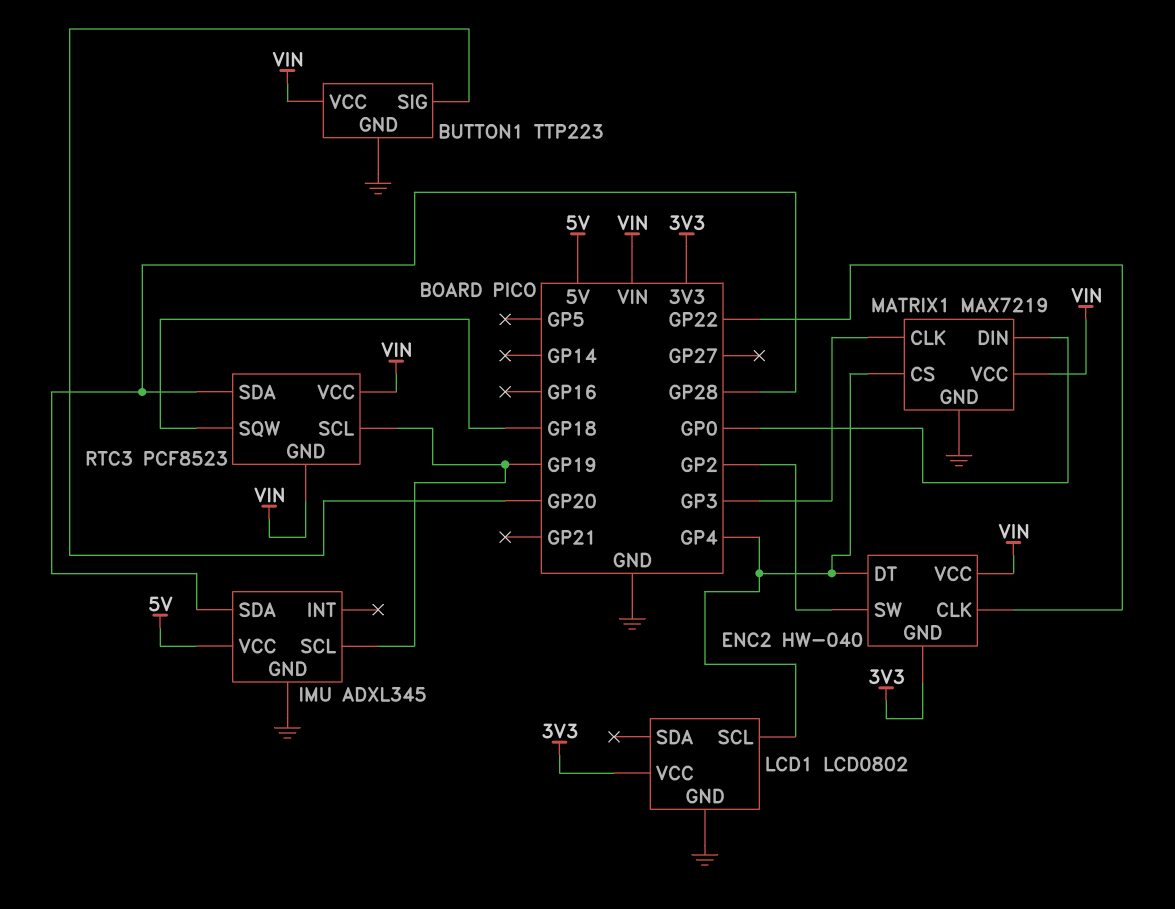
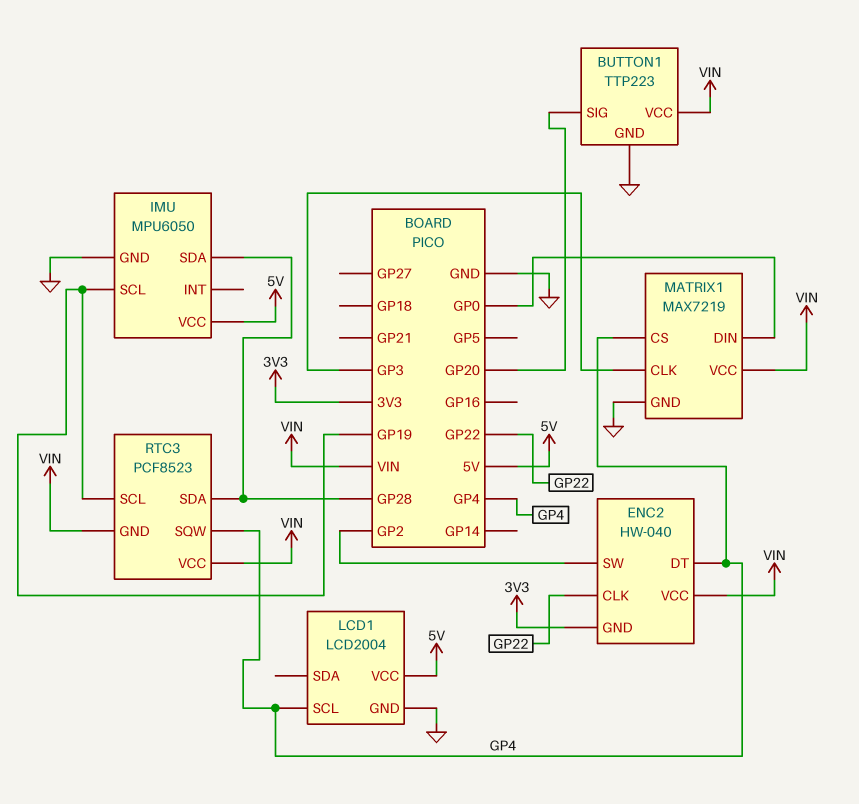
IMU: ADXL345 -> MPU6050
LCD1: LCD0802 -> LCD2004
LCD1 pin VCC: 3V3 -> 5V
RTC3 pin SQW: GP18 -> GP4

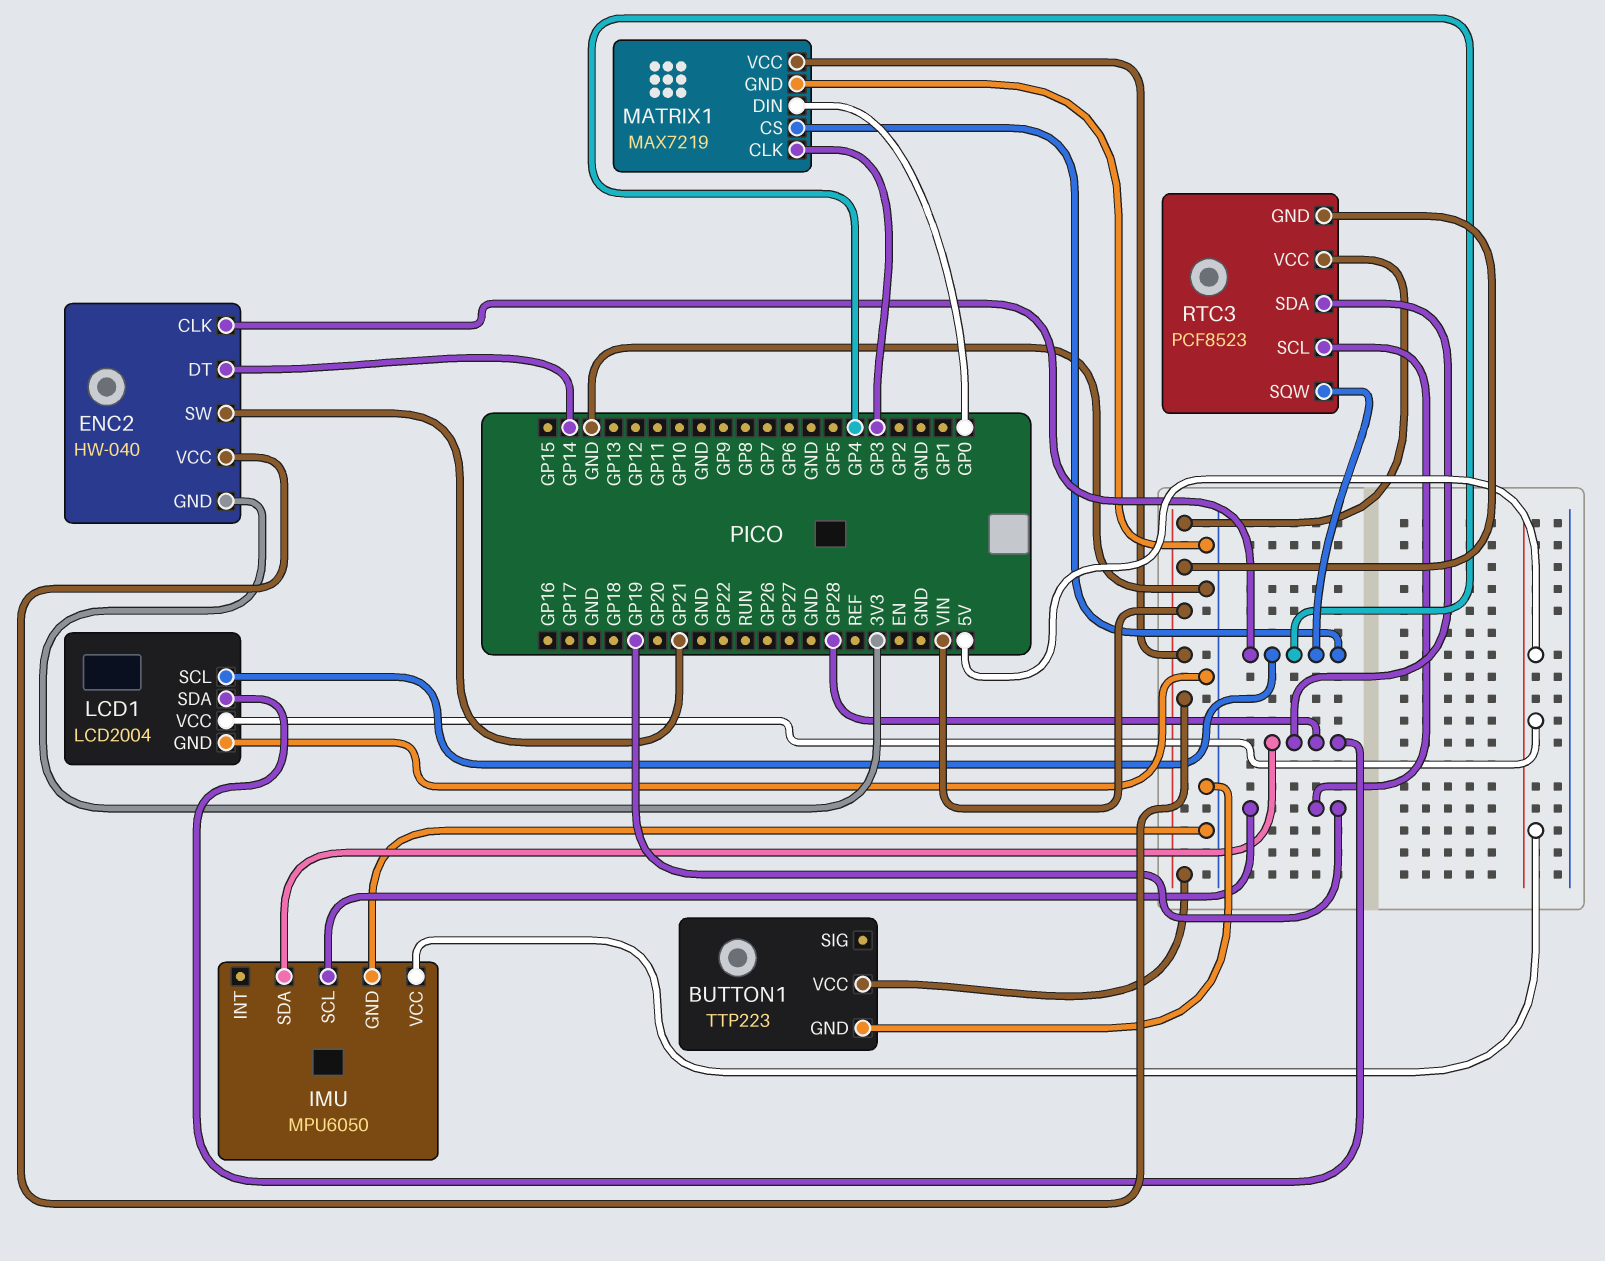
BUTTON1 pin SIG: GP20 -> none
ENC2 pin CLK: GP22 -> GP4
ENC2 pin DT: GP4 -> GP14
ENC2 pin SW: GP2 -> GP21
LCD1 pin SDA: none -> GP28

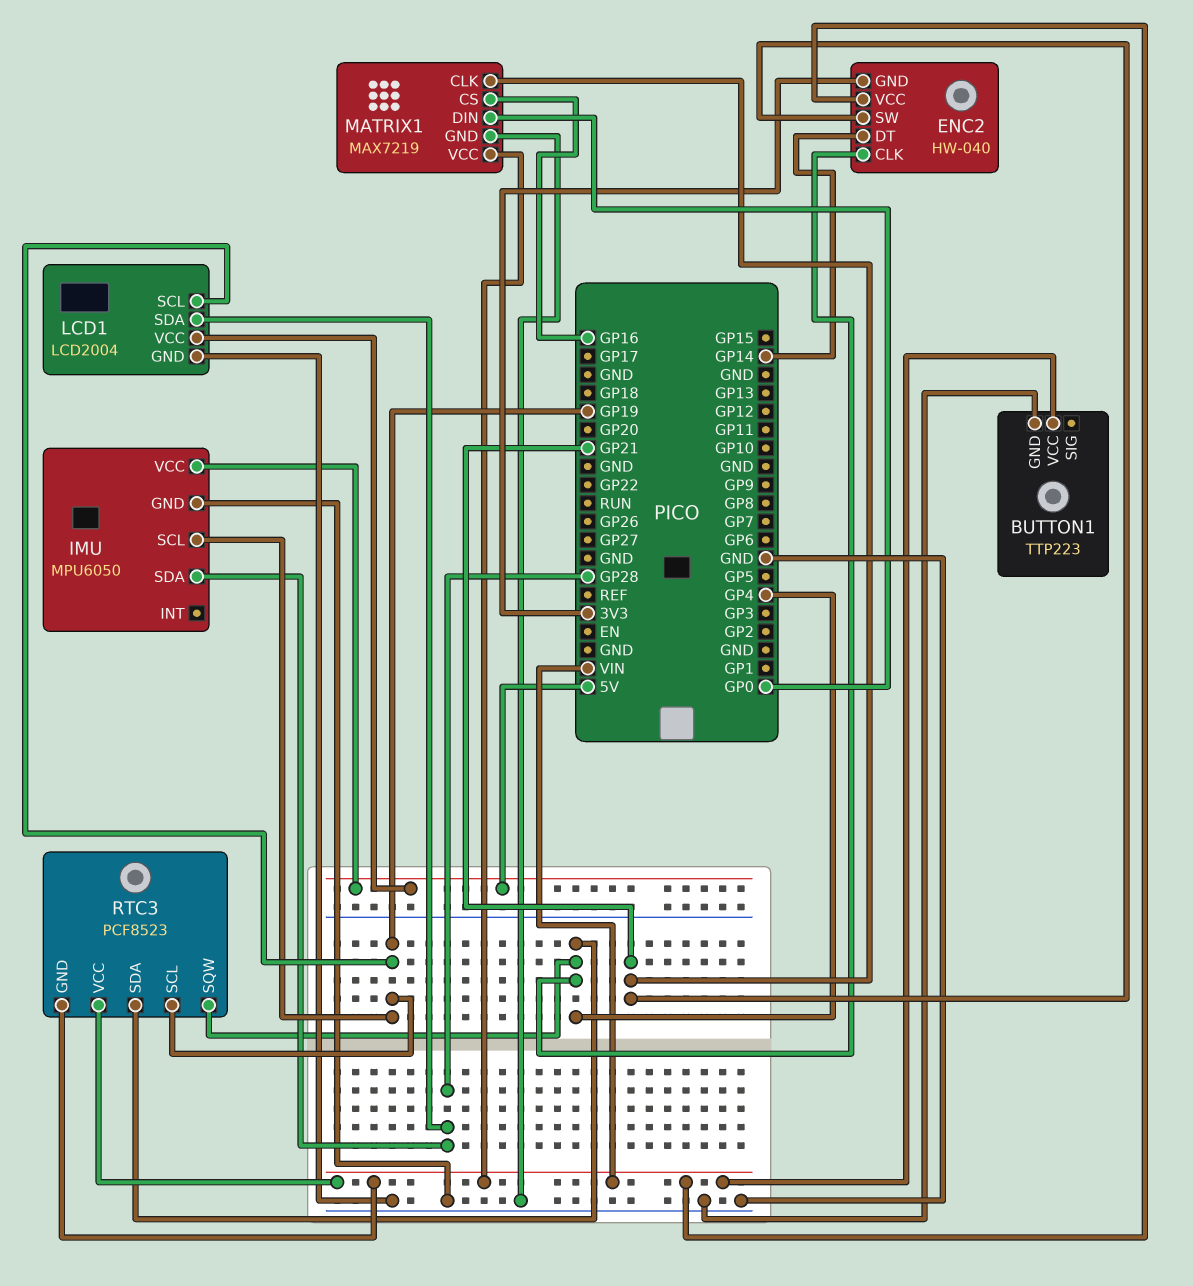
LCD1 pin SCL: GP4 -> GP19
MATRIX1 pin CLK: GP3 -> GP21
MATRIX1 pin CS: GP4 -> GP16
RTC3 pin SDA: GP28 -> GP4

